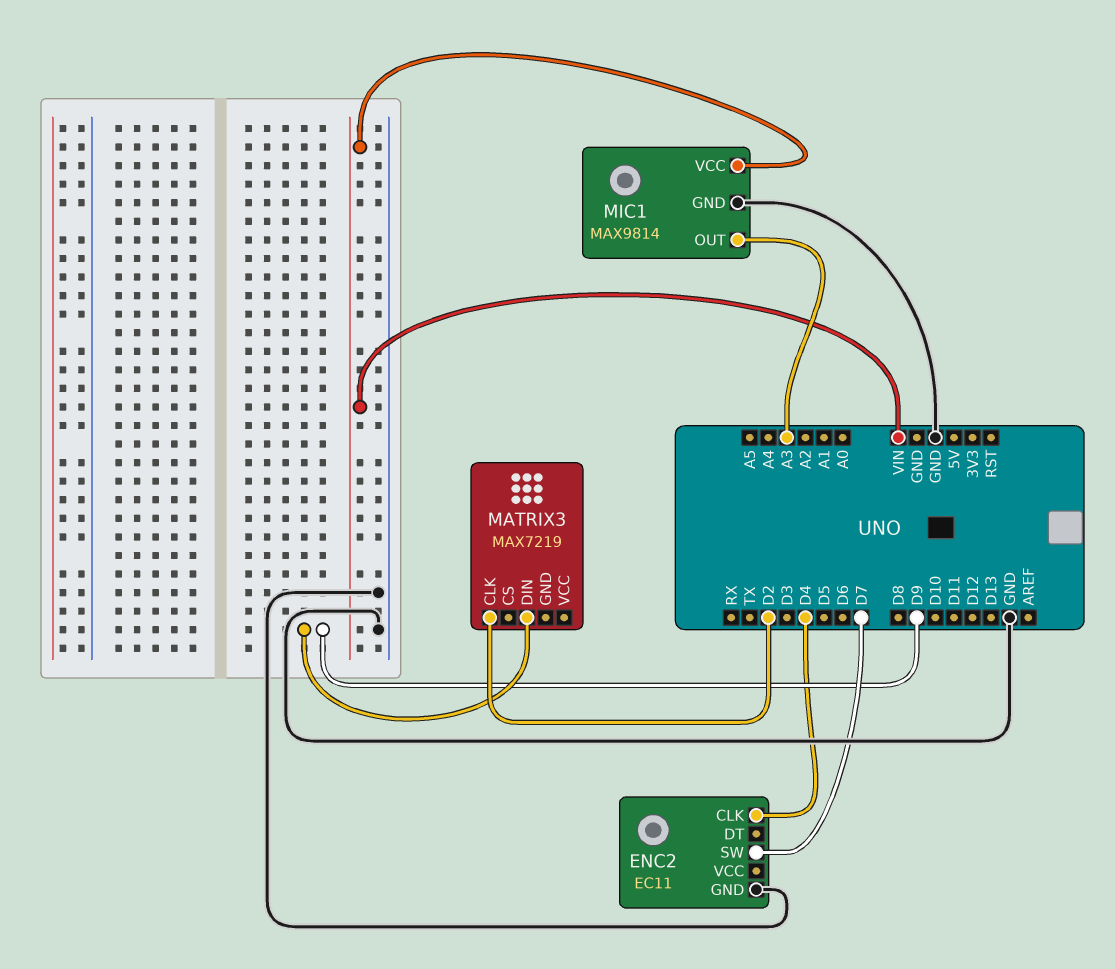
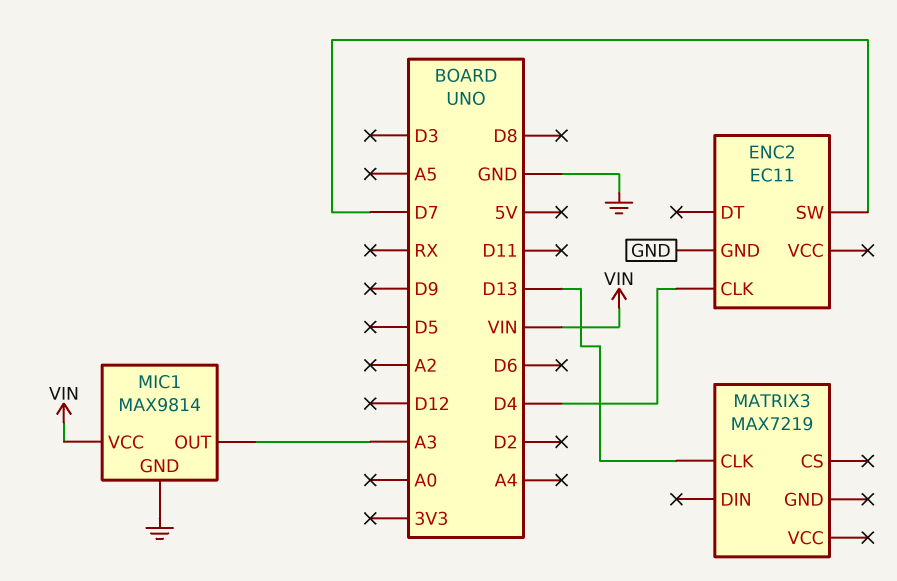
MATRIX3 pin CLK: D2 -> D13
MATRIX3 pin DIN: D9 -> none

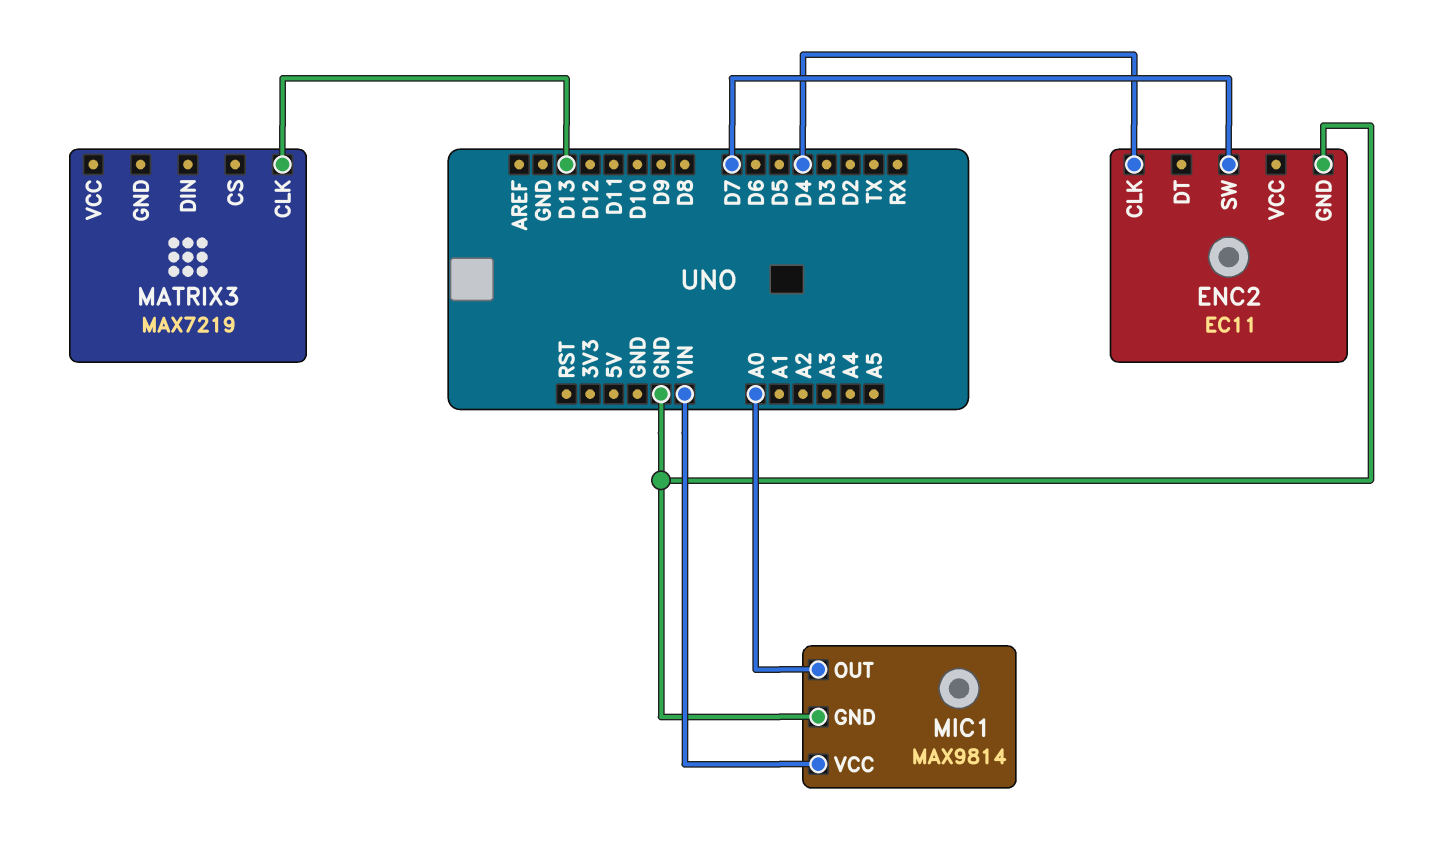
MIC1 pin OUT: A3 -> A0

